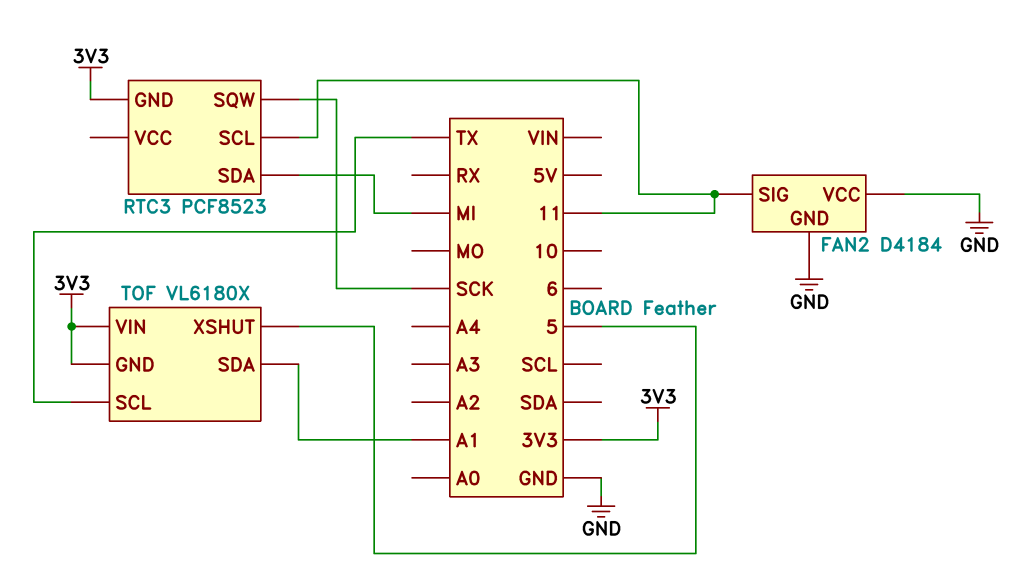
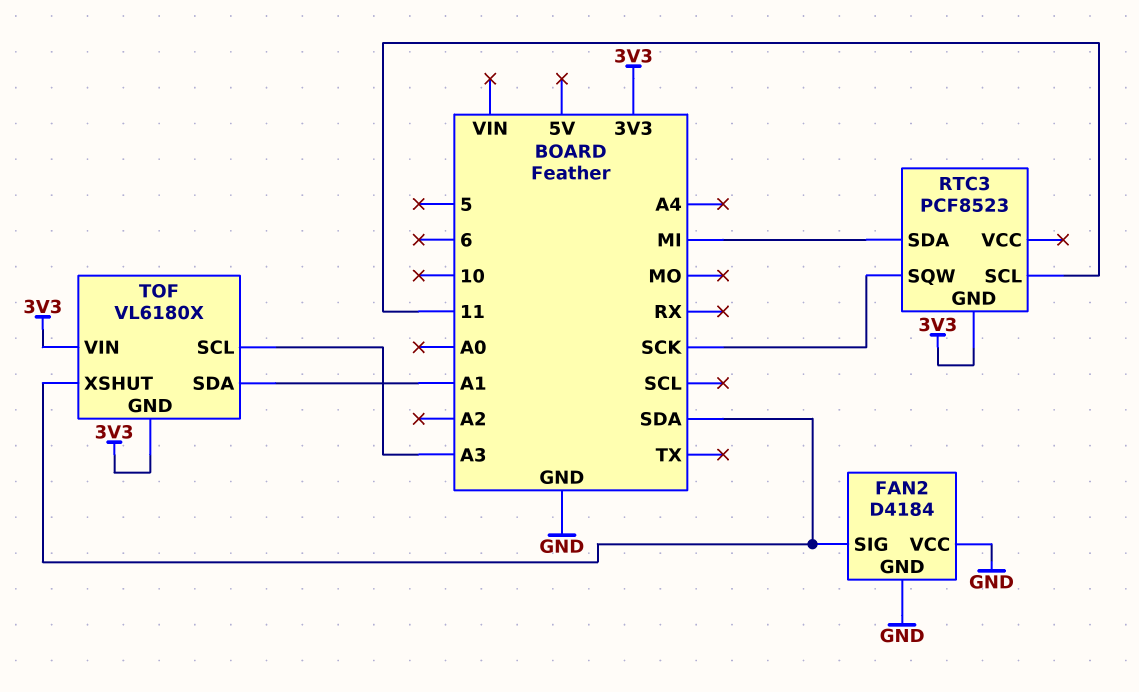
FAN2 pin SIG: 11 -> SDA
TOF pin SCL: TX -> A3
TOF pin XSHUT: 5 -> SDA

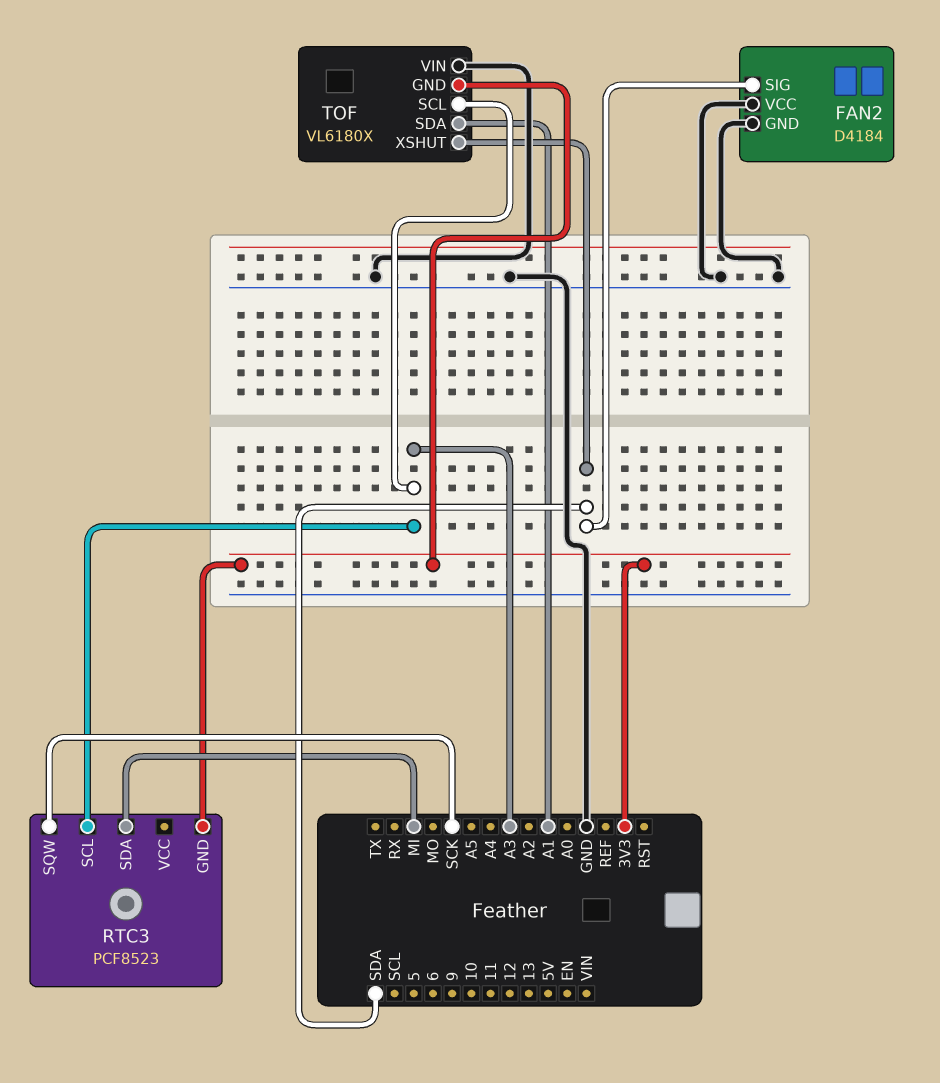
RTC3 pin SCL: 11 -> A3
TOF pin VIN: 3V3 -> GND

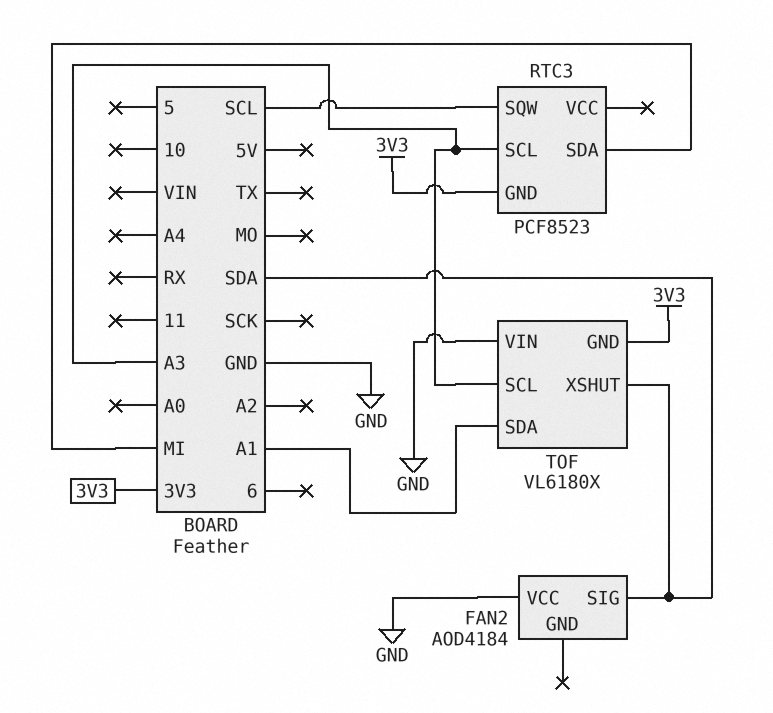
FAN2: D4184 -> AOD4184
FAN2 pin GND: GND -> none
RTC3 pin SQW: SCK -> SCL

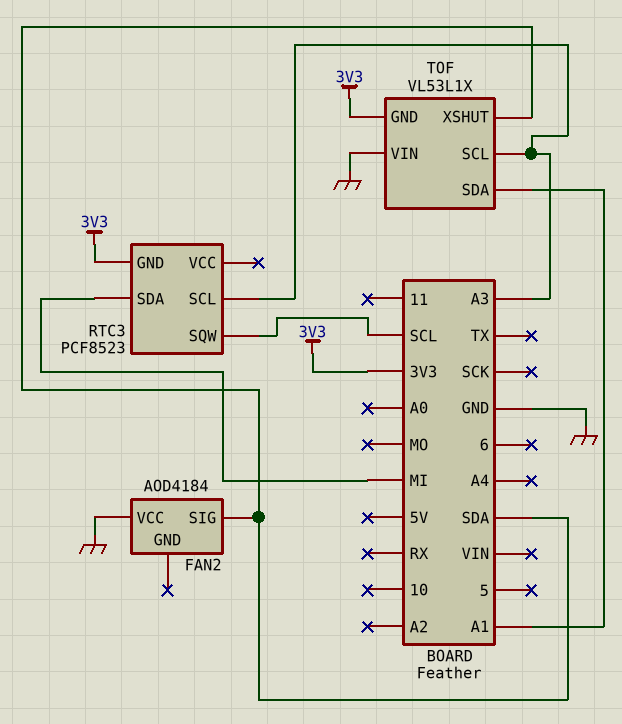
TOF: VL6180X -> VL53L1X

